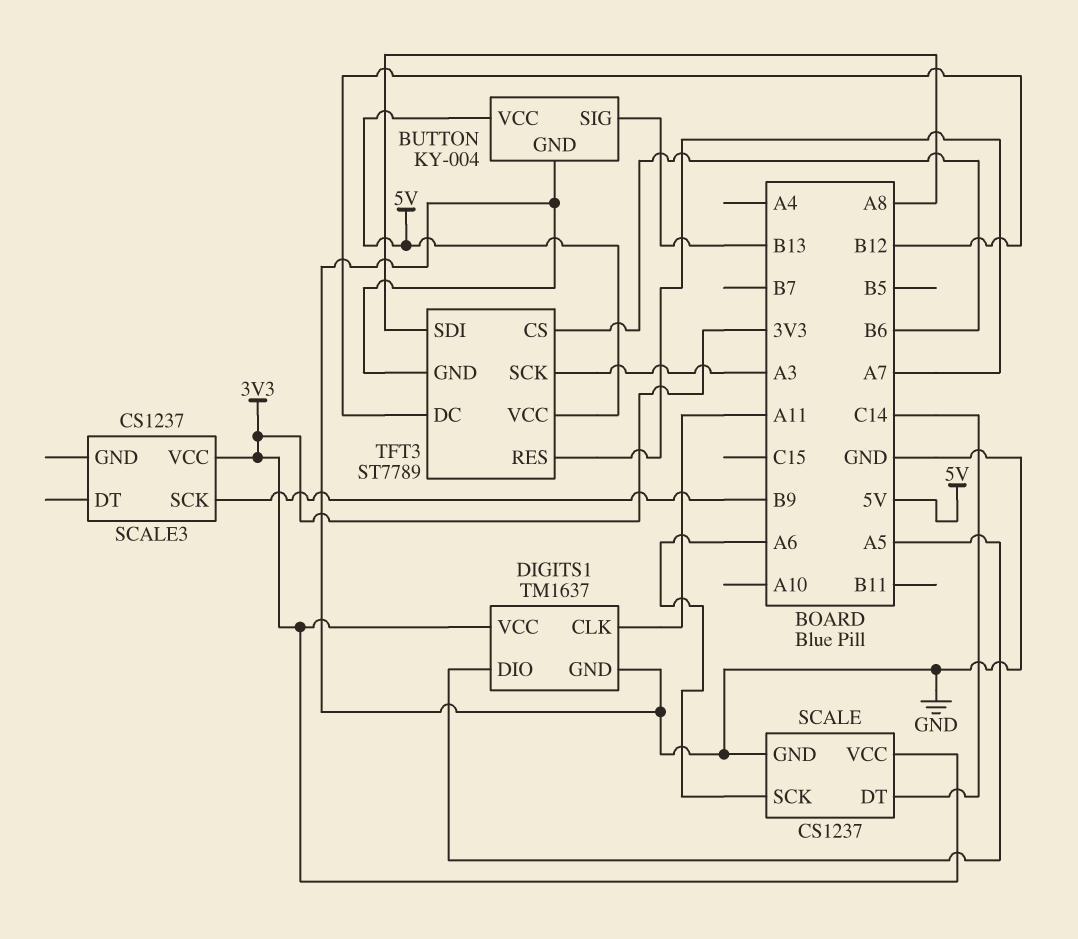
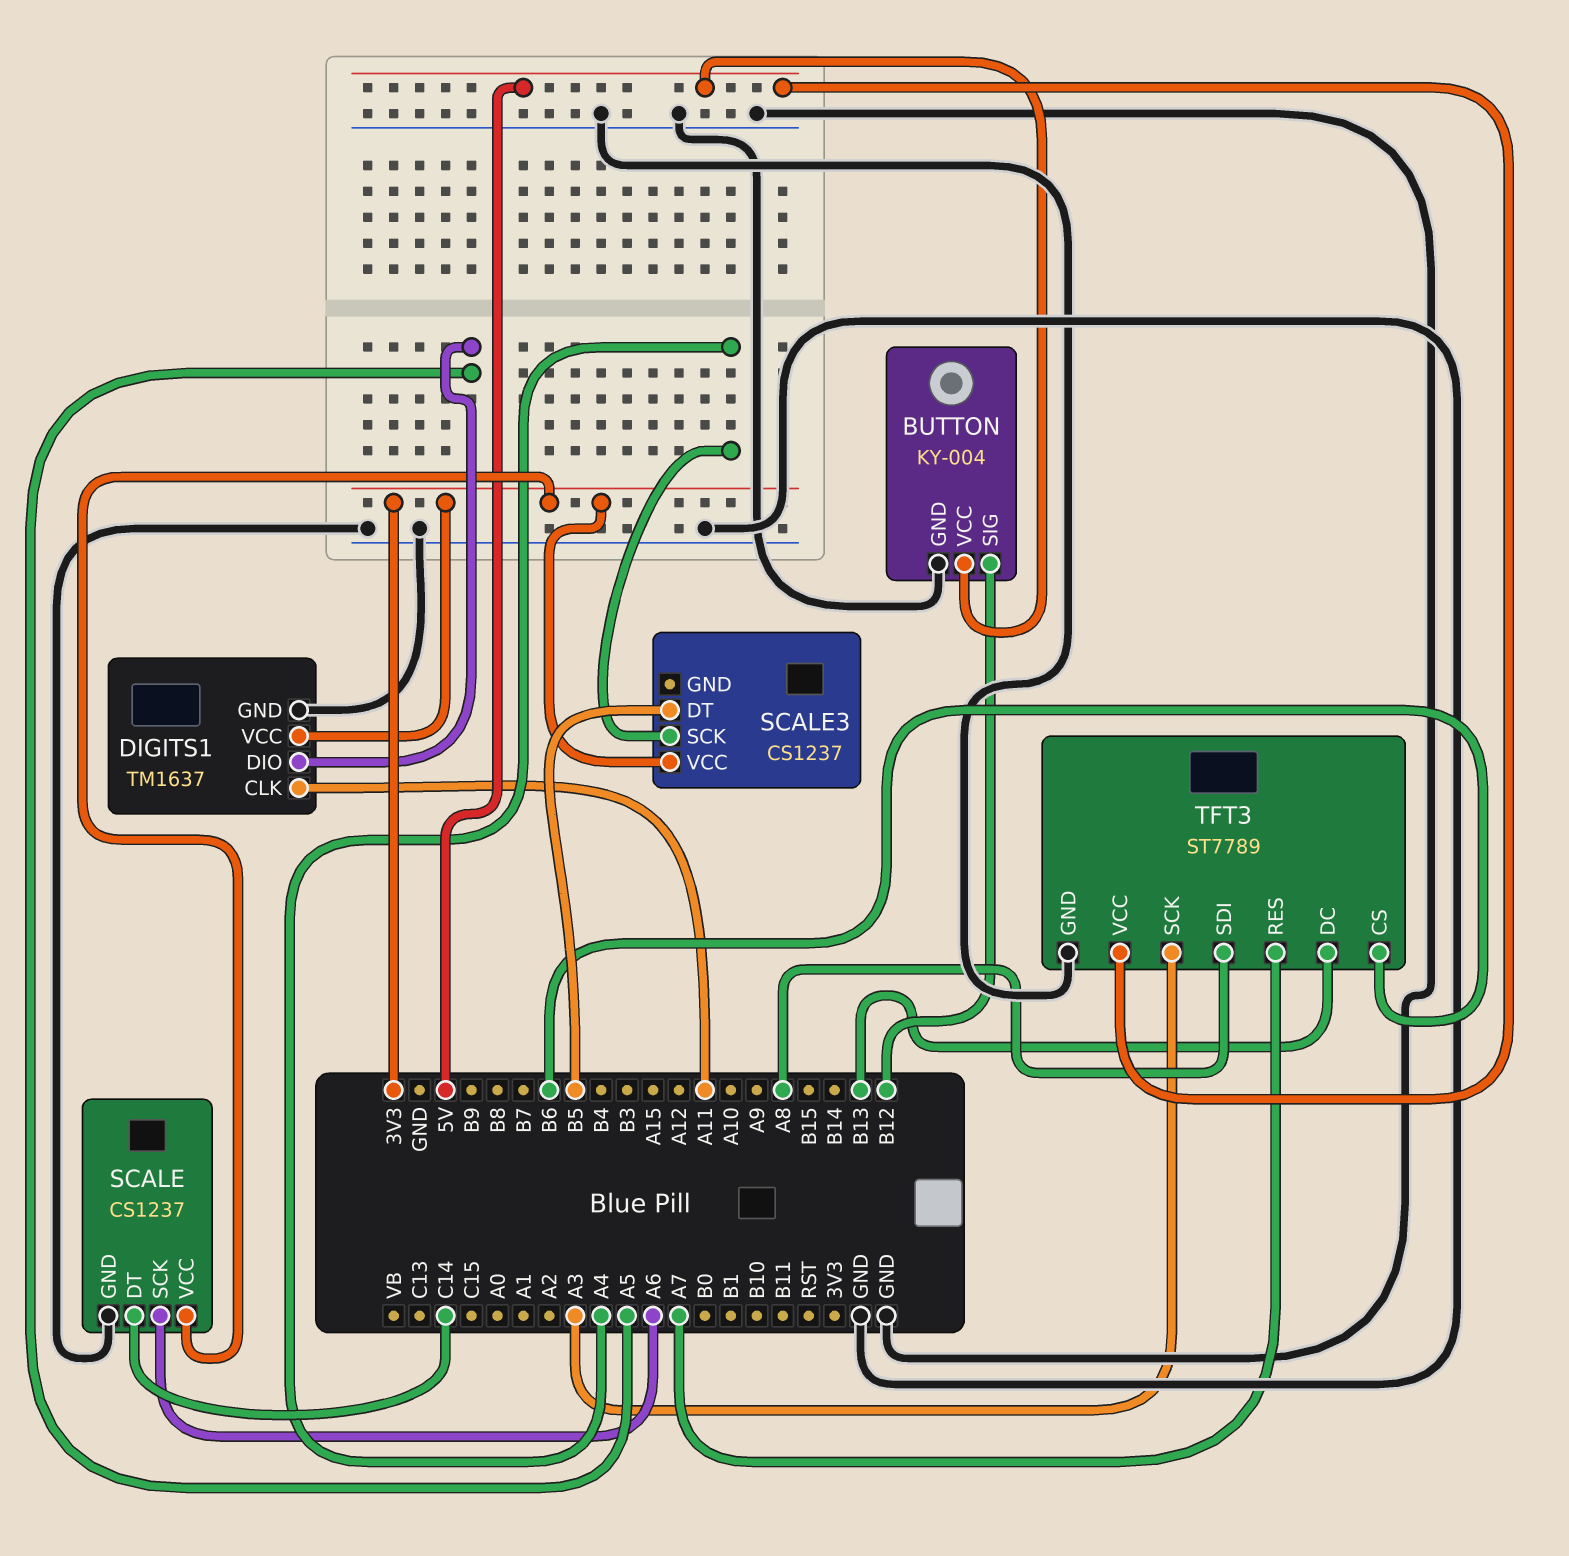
BUTTON pin SIG: B13 -> B12
SCALE3 pin DT: none -> B5
SCALE3 pin SCK: B9 -> A4
TFT3 pin DC: B12 -> B13

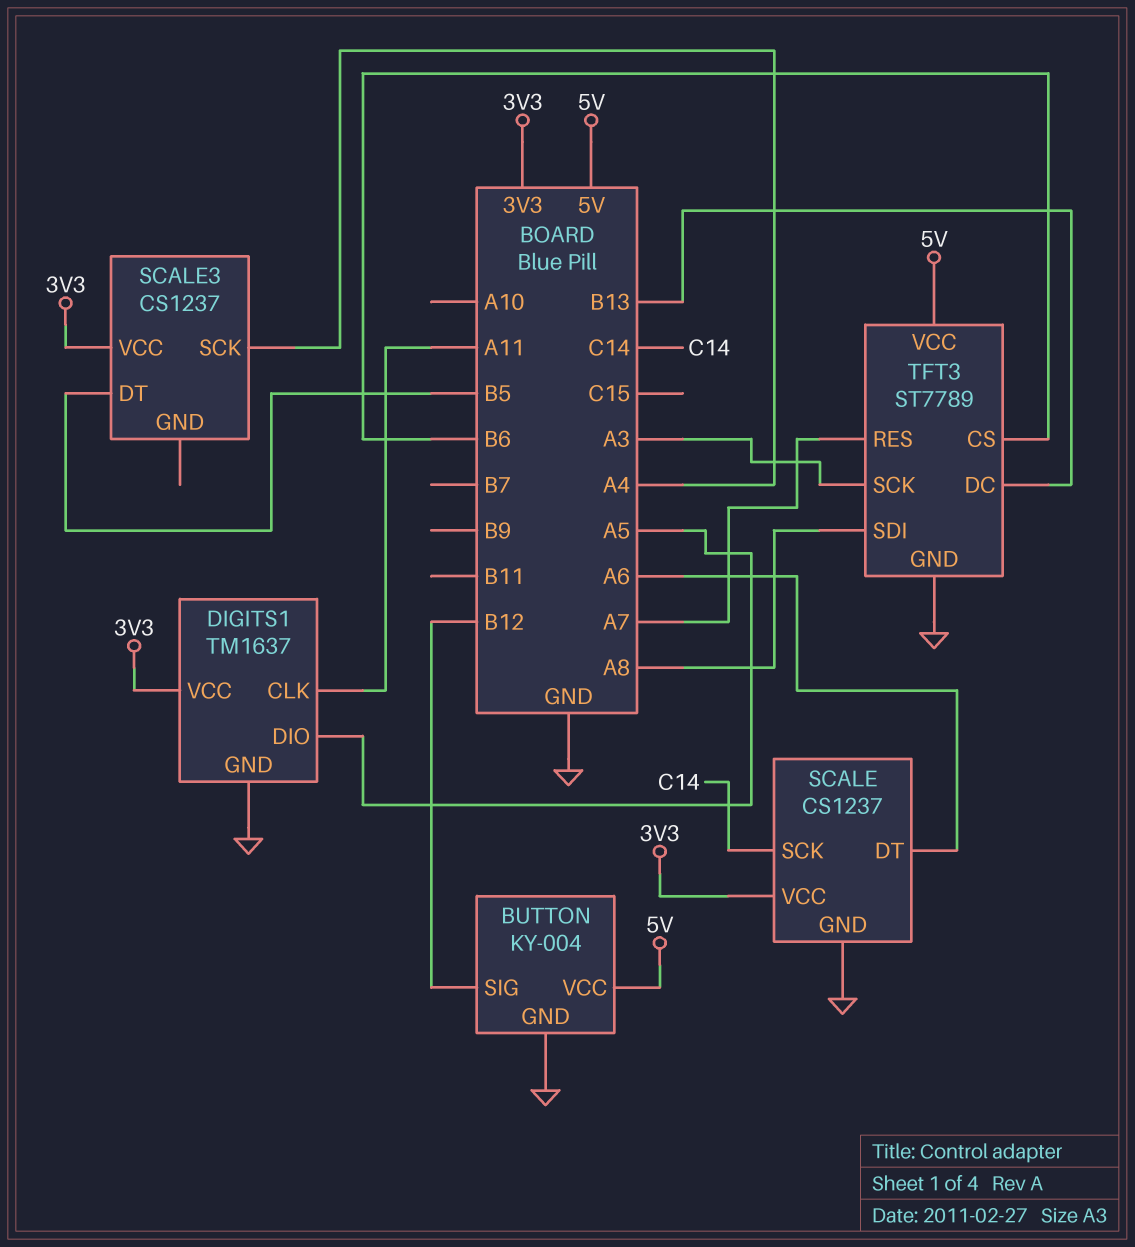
SCALE pin DT: C14 -> A6
SCALE pin SCK: A6 -> C14

